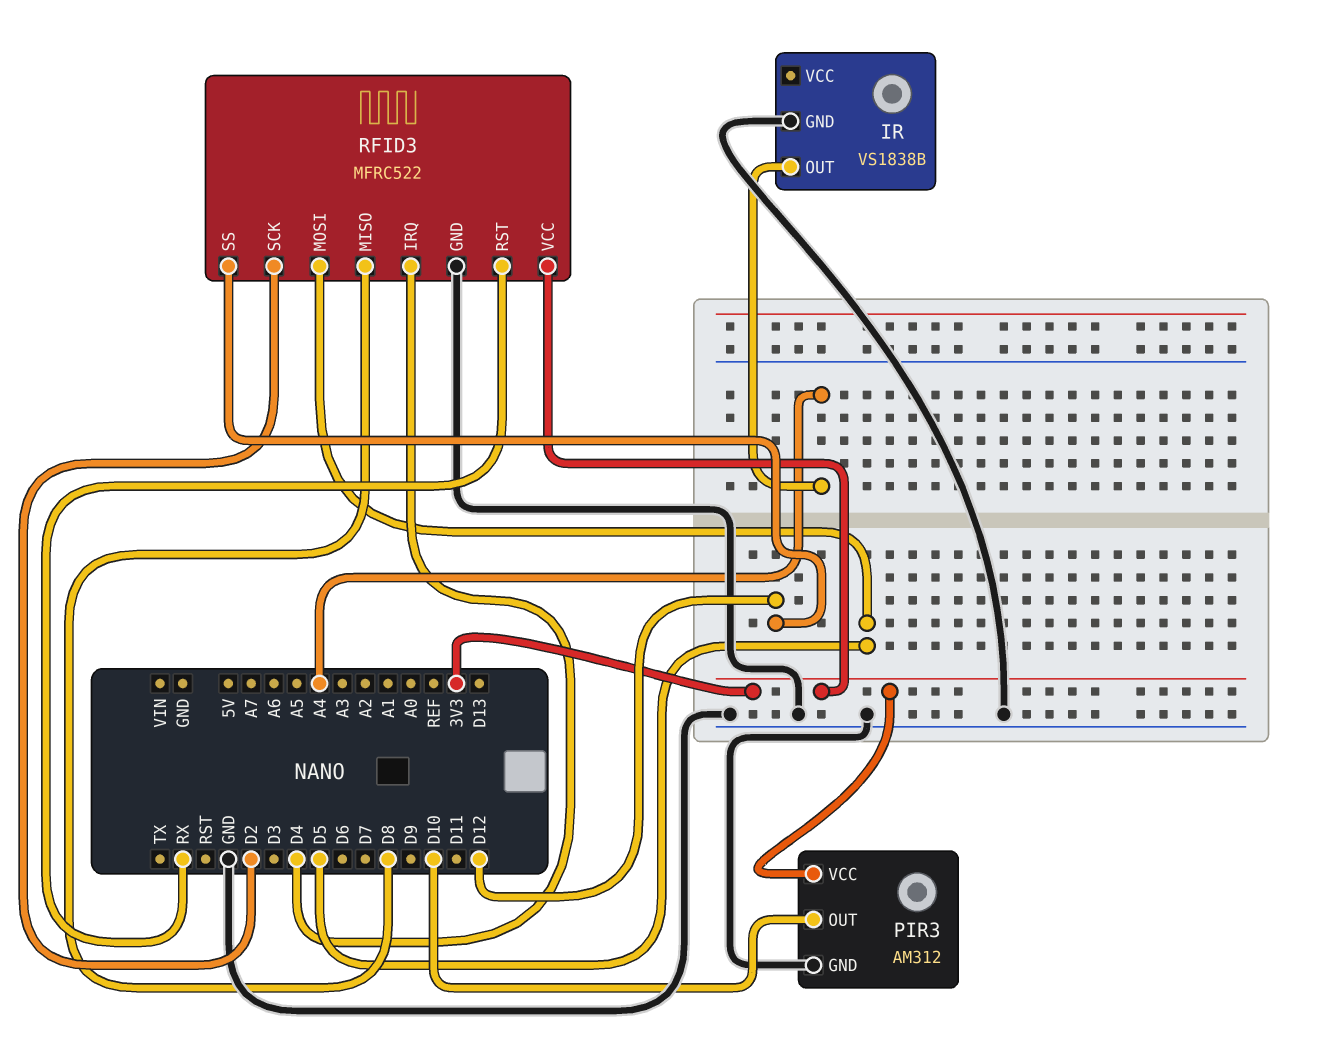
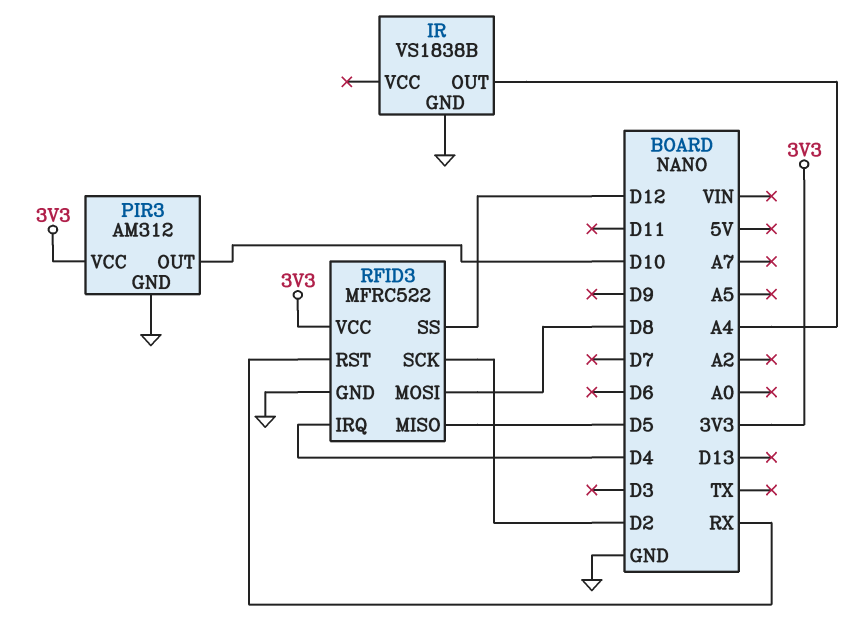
RFID3 pin MISO: D8 -> D5
RFID3 pin MOSI: D5 -> D8

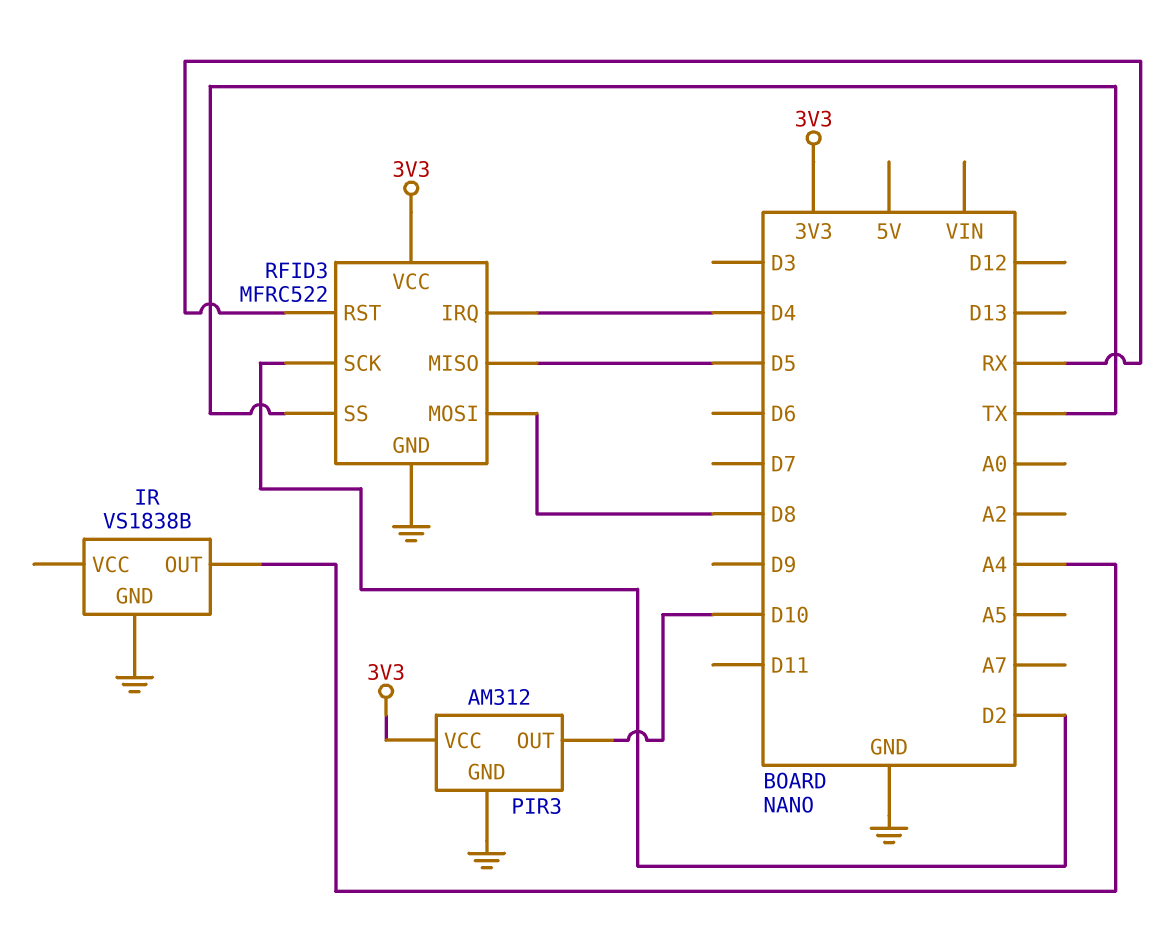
RFID3 pin SS: D12 -> TX

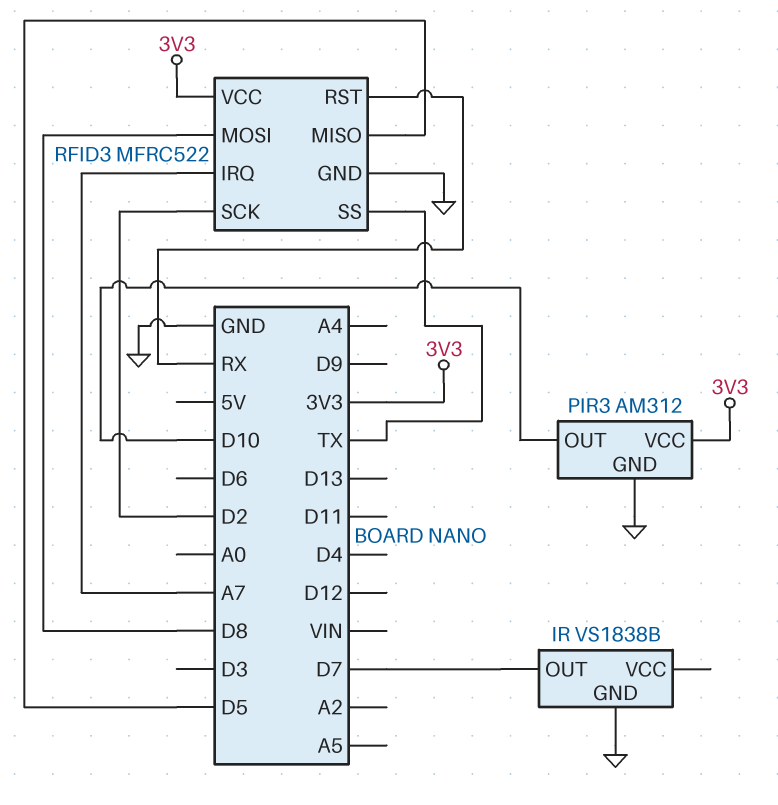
IR pin OUT: A4 -> D7
RFID3 pin IRQ: D4 -> A7

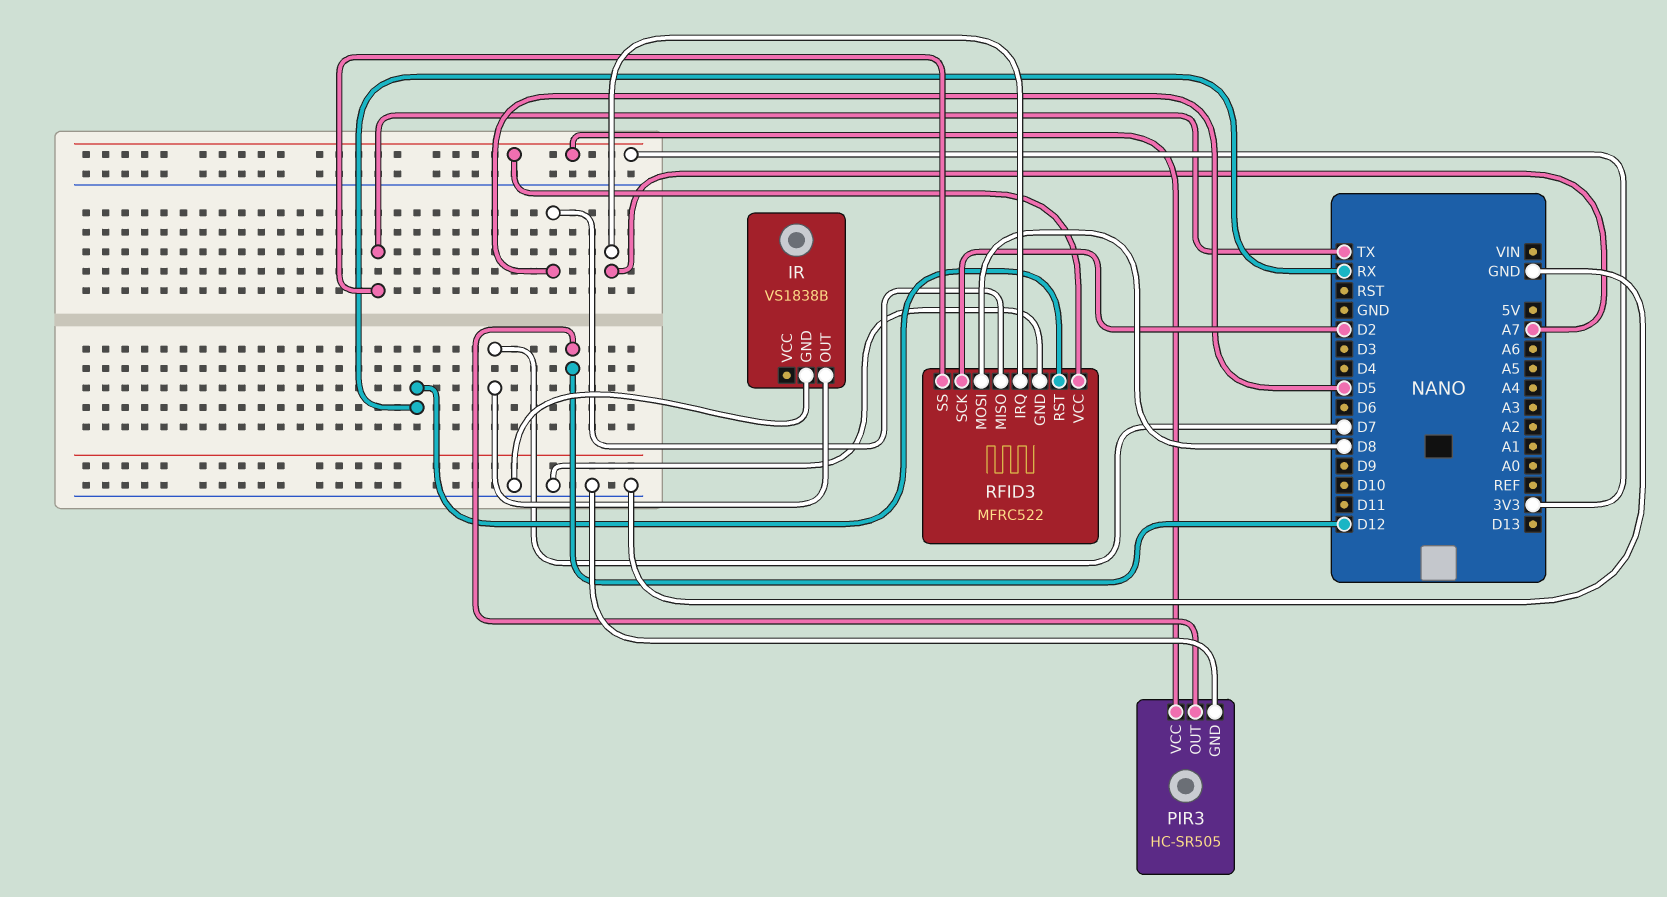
PIR3: AM312 -> HC-SR505
PIR3 pin OUT: D10 -> D12

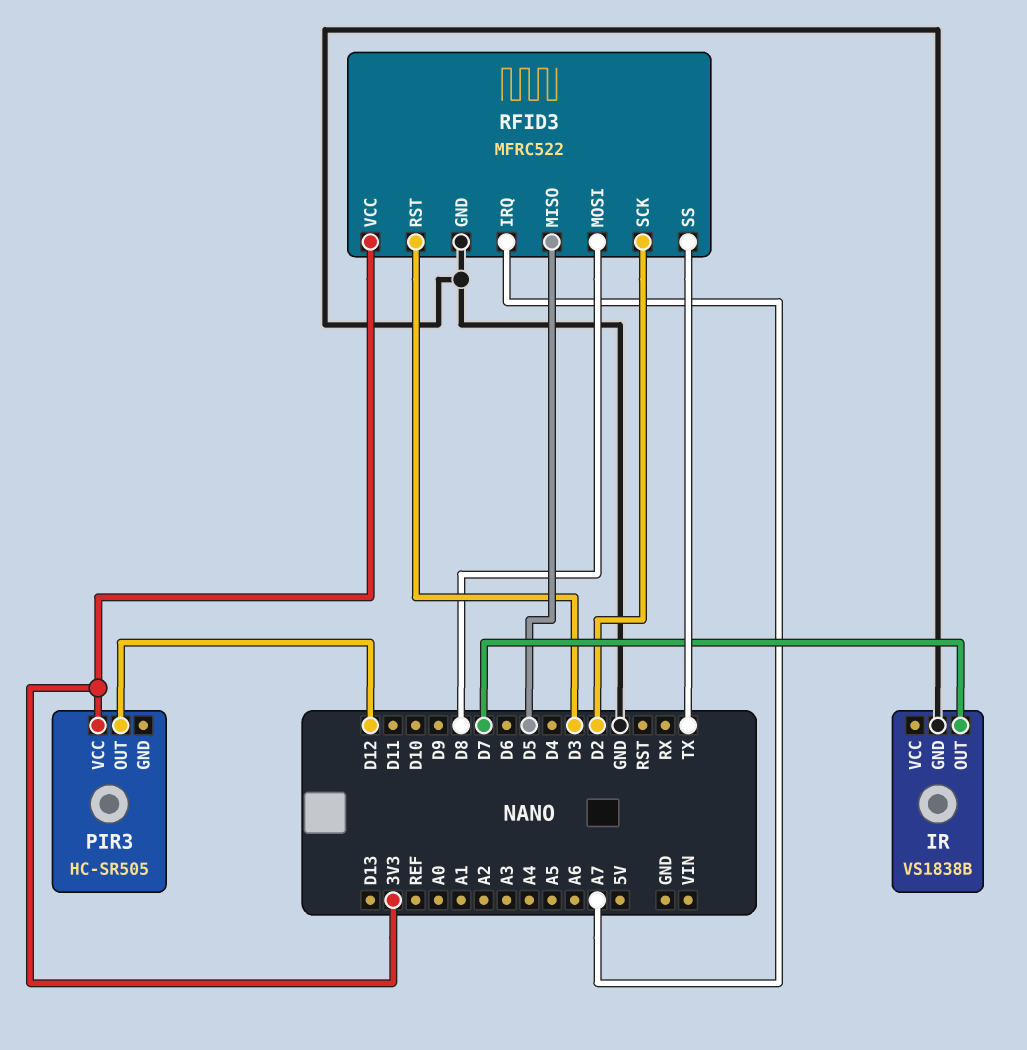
PIR3 pin GND: GND -> none
RFID3 pin RST: RX -> D3

